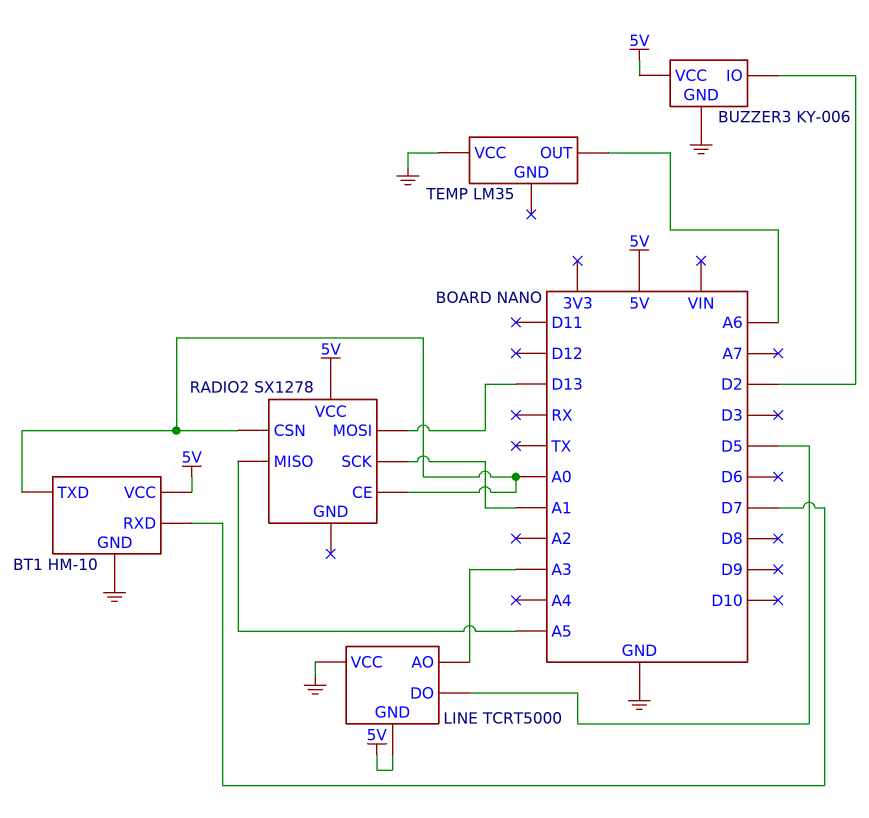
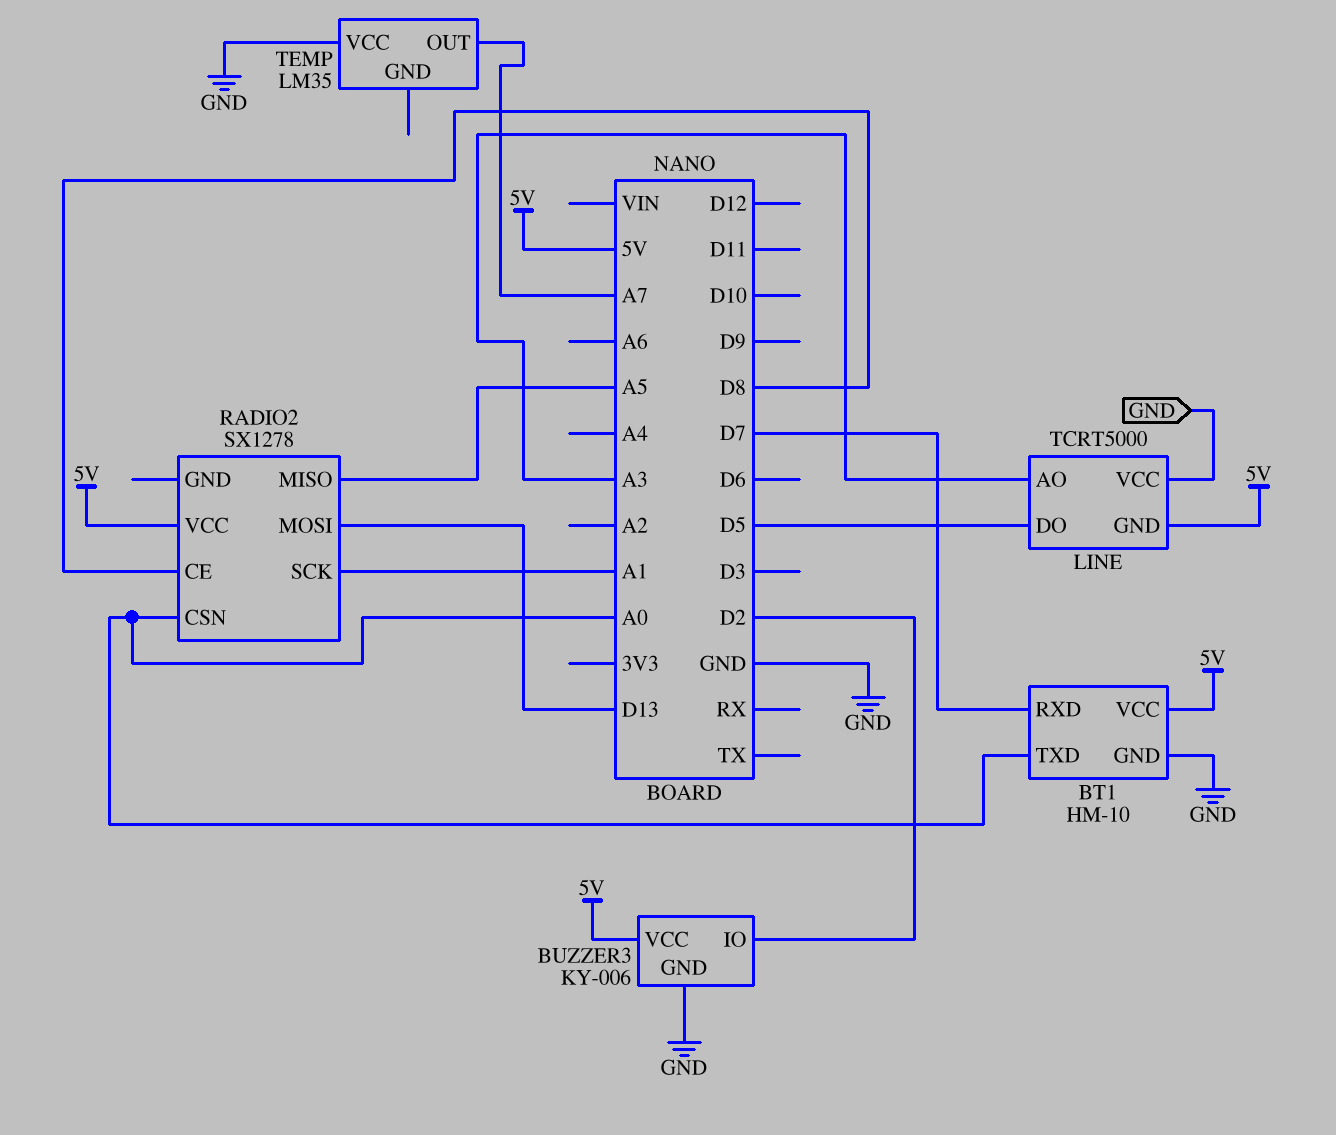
RADIO2 pin CE: A0 -> D8
TEMP pin OUT: A6 -> A7

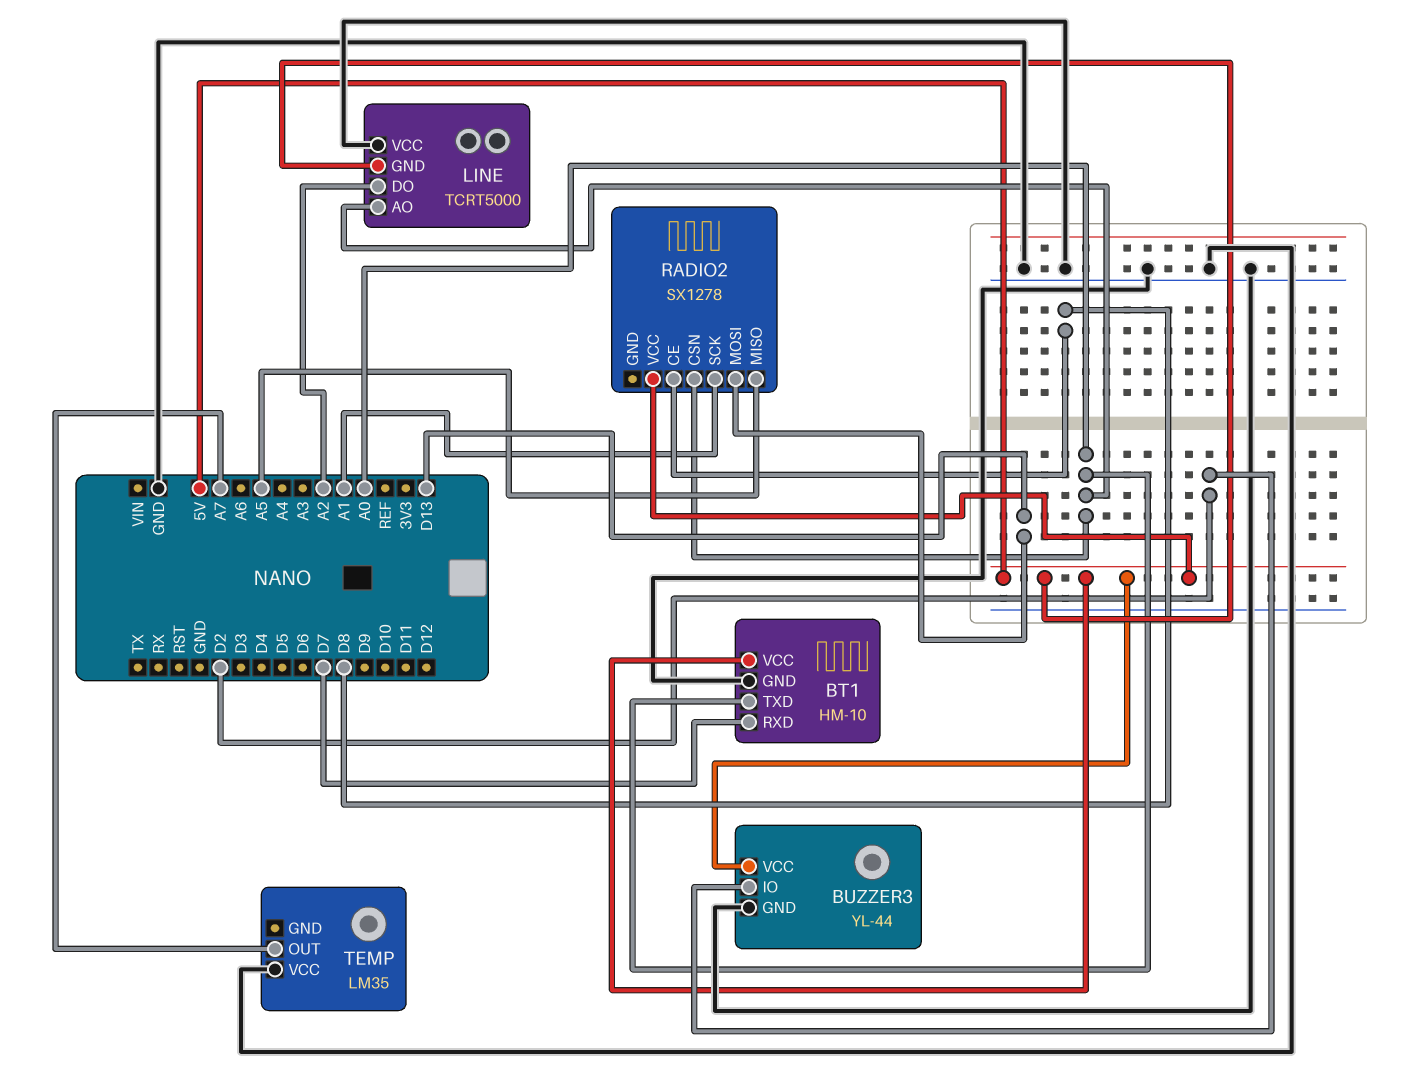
BUZZER3: KY-006 -> YL-44
LINE pin AO: A3 -> A0
LINE pin DO: D5 -> A2

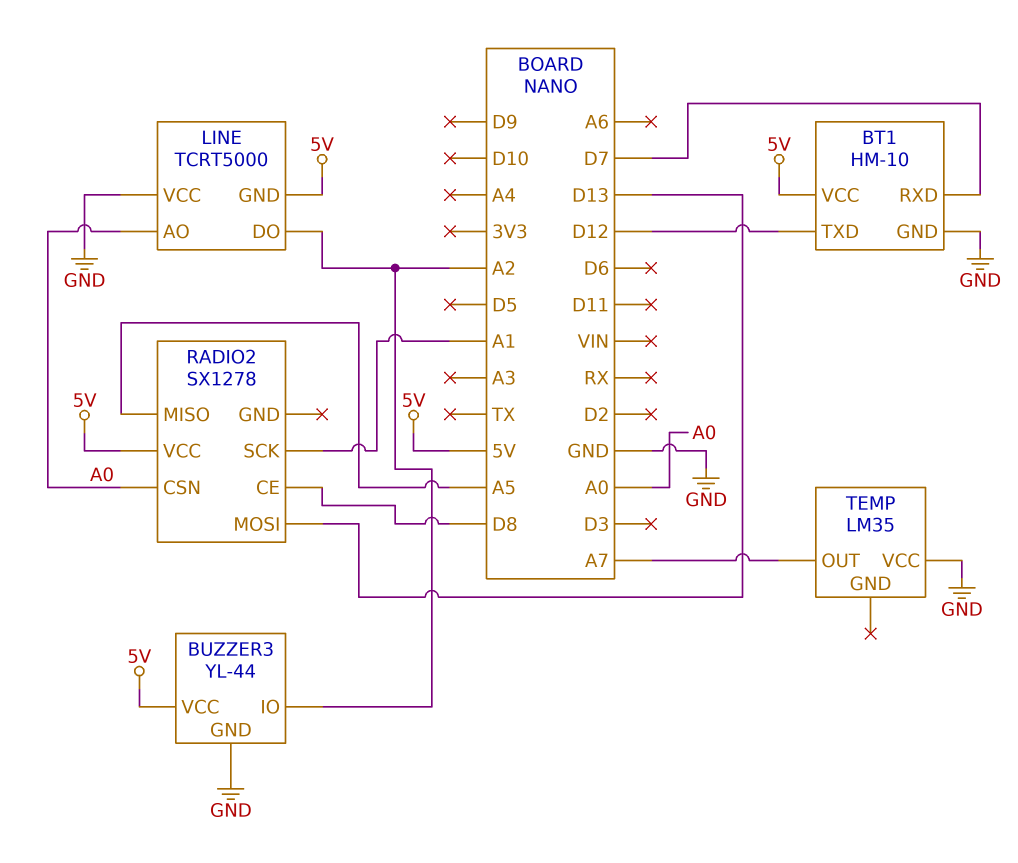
BT1 pin TXD: A0 -> D12
BUZZER3 pin IO: D2 -> A2

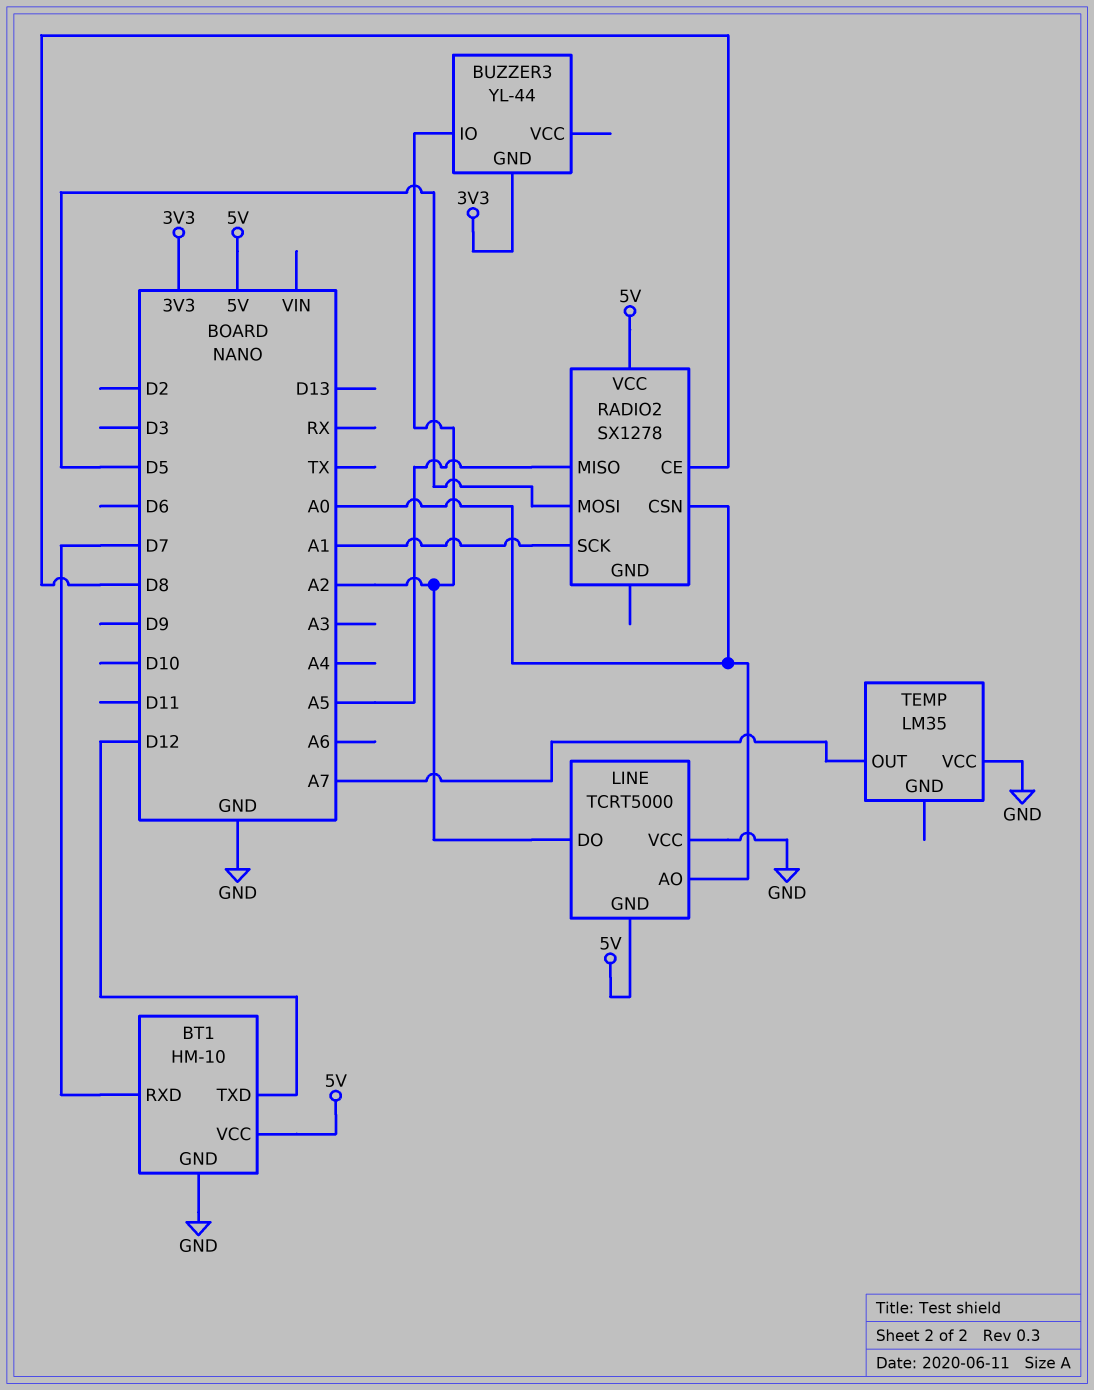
BUZZER3 pin GND: GND -> 3V3
BUZZER3 pin VCC: 5V -> none
RADIO2 pin MOSI: D13 -> D5

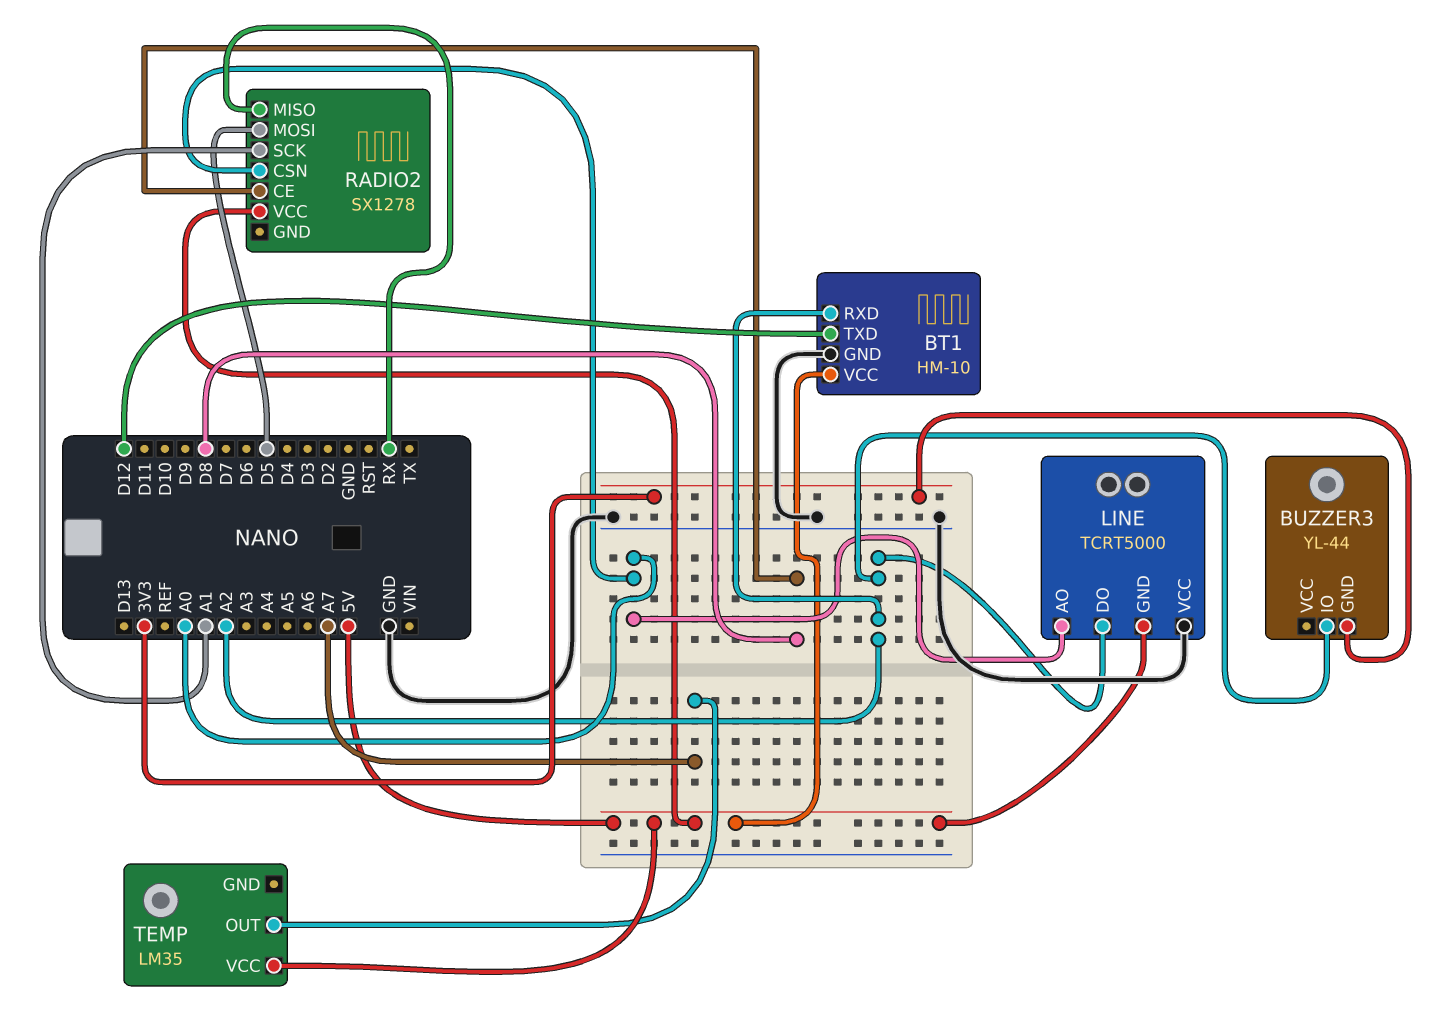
BT1 pin RXD: D7 -> A2
RADIO2 pin MISO: A5 -> RX
TEMP pin VCC: GND -> 5V

